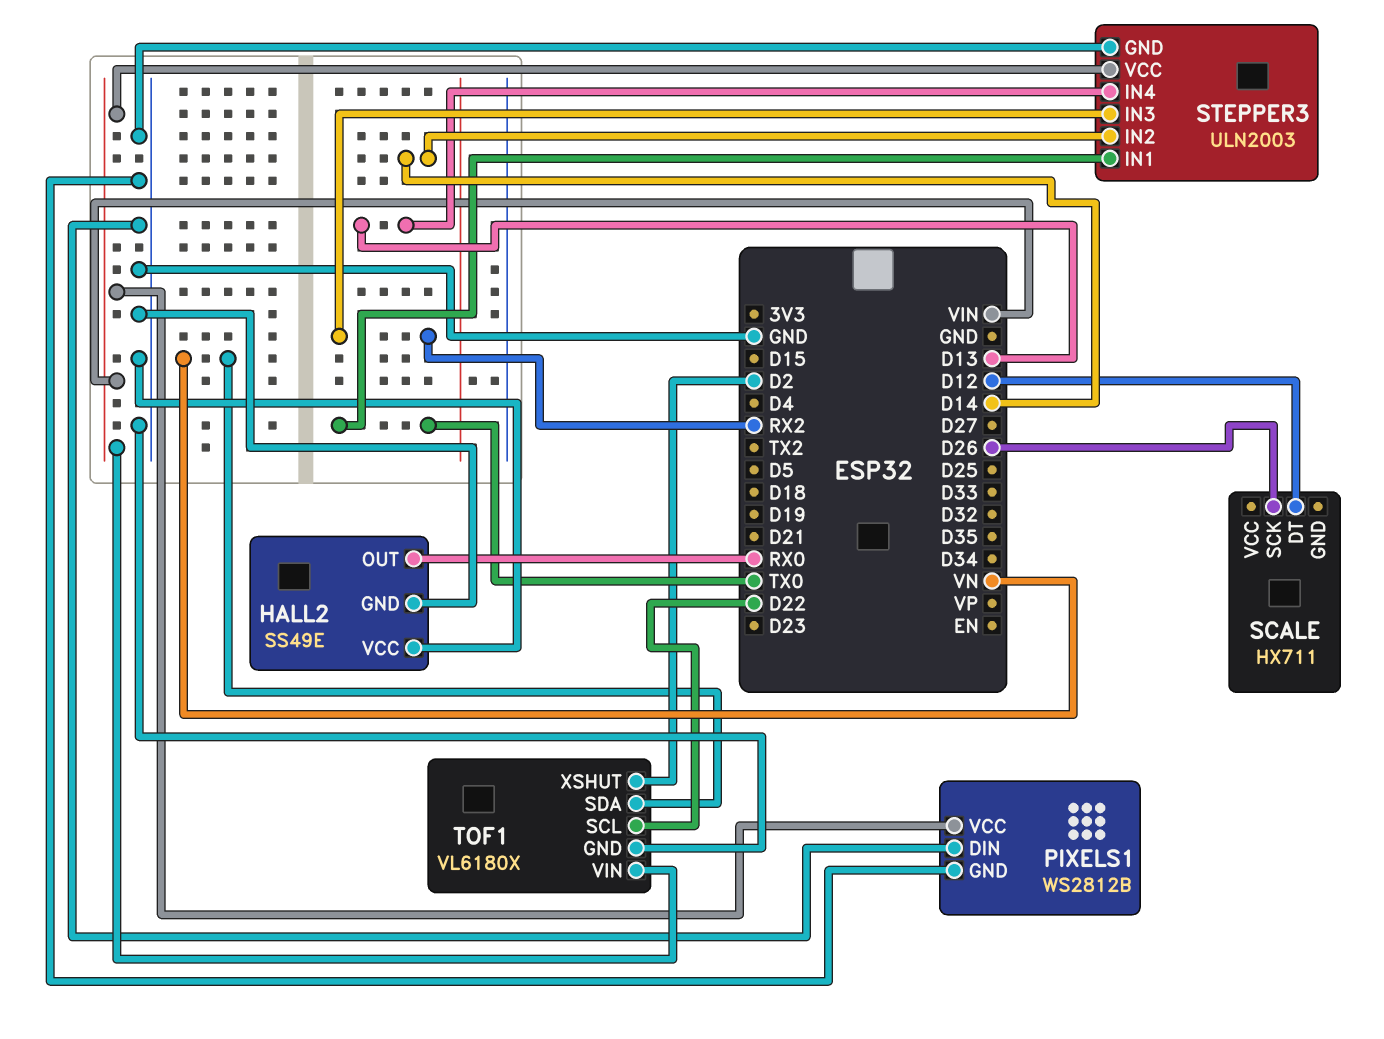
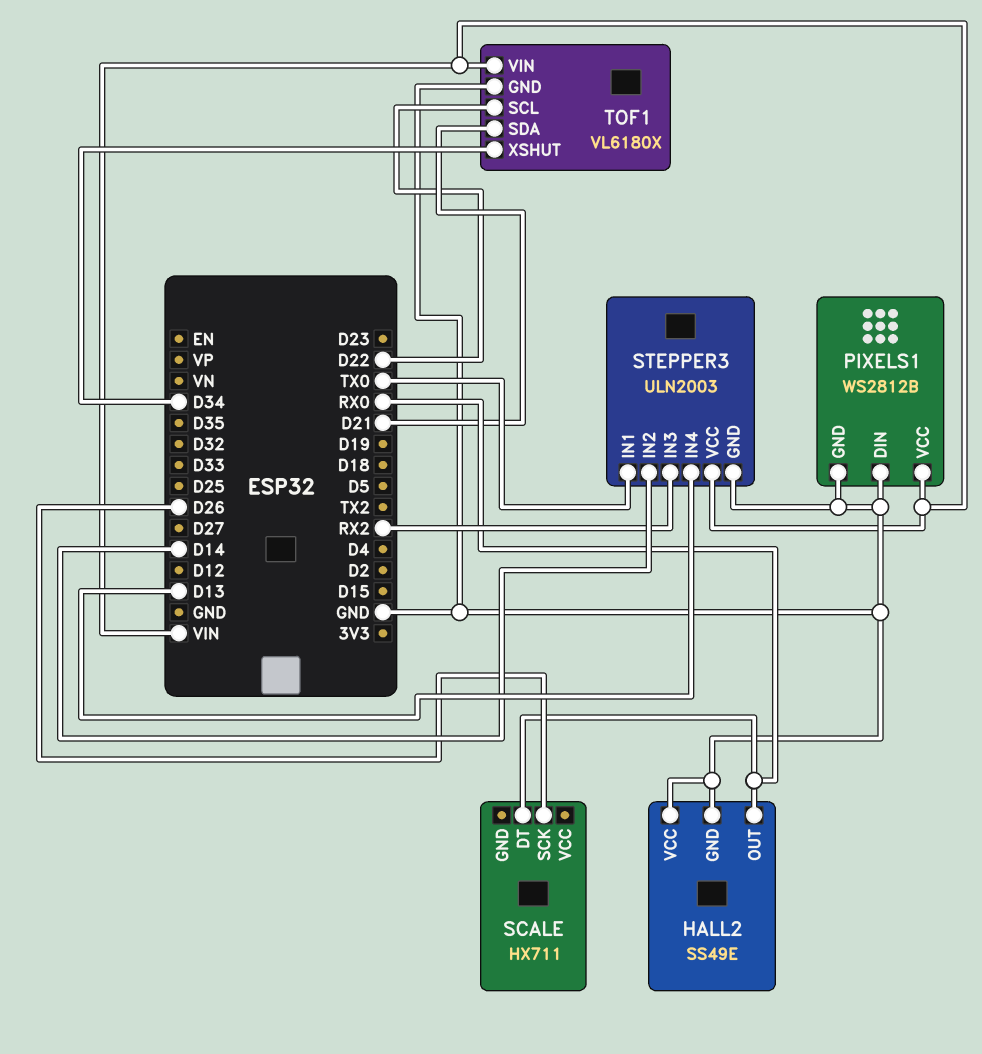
SCALE pin DT: D12 -> RX0
TOF1 pin SDA: VN -> D21
TOF1 pin XSHUT: D2 -> D34

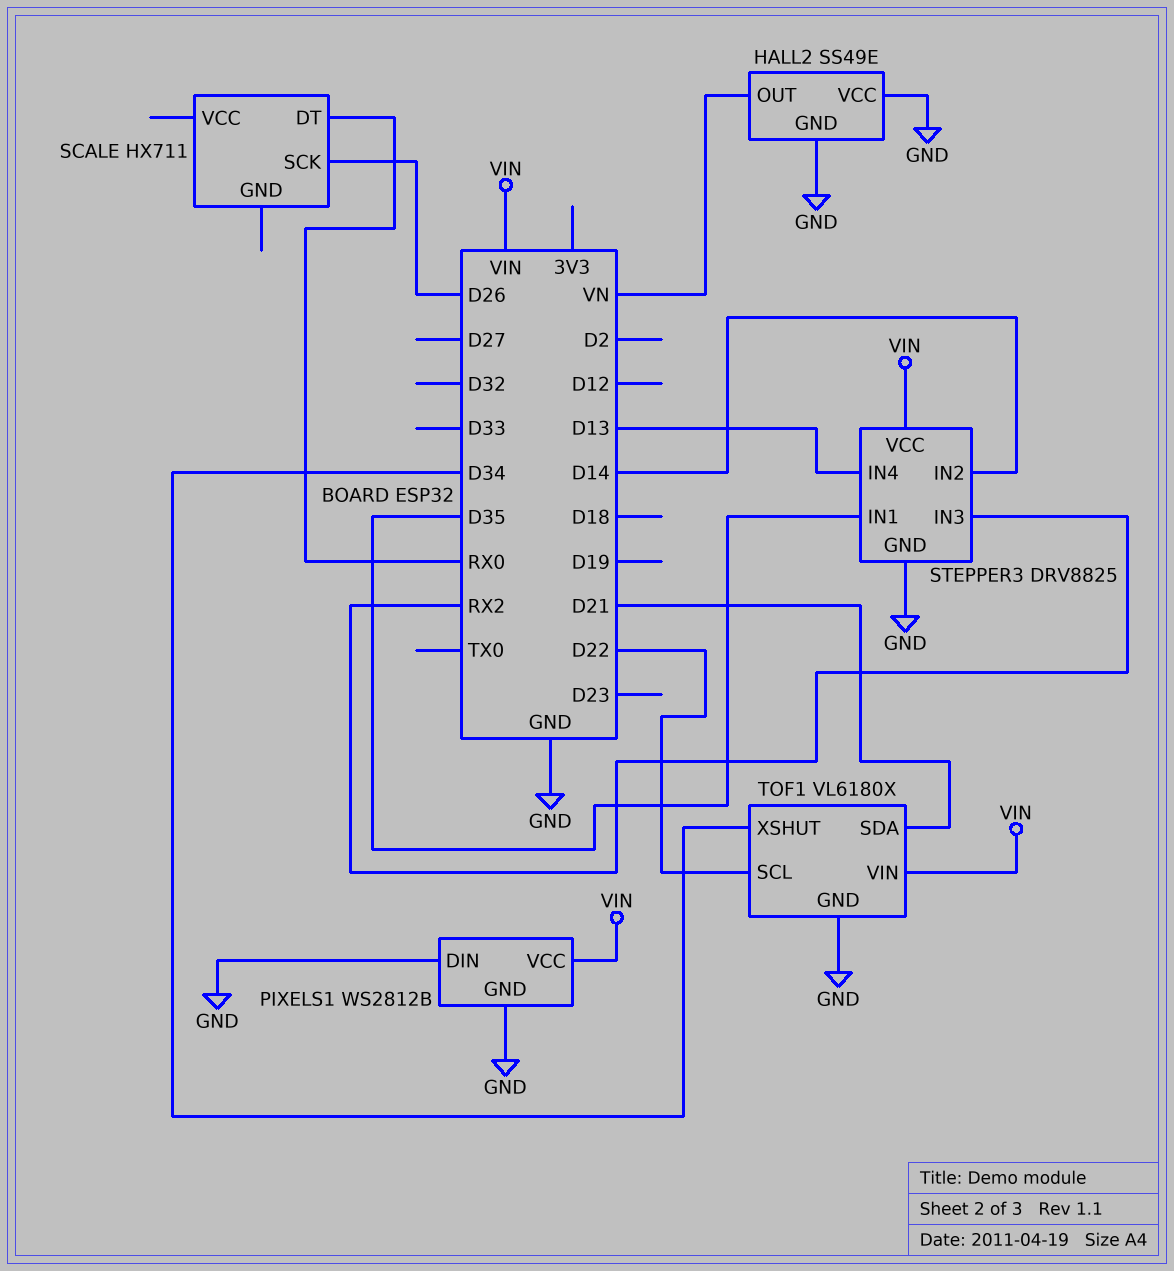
HALL2 pin OUT: RX0 -> VN
STEPPER3: ULN2003 -> DRV8825
STEPPER3 pin IN1: TX0 -> D35

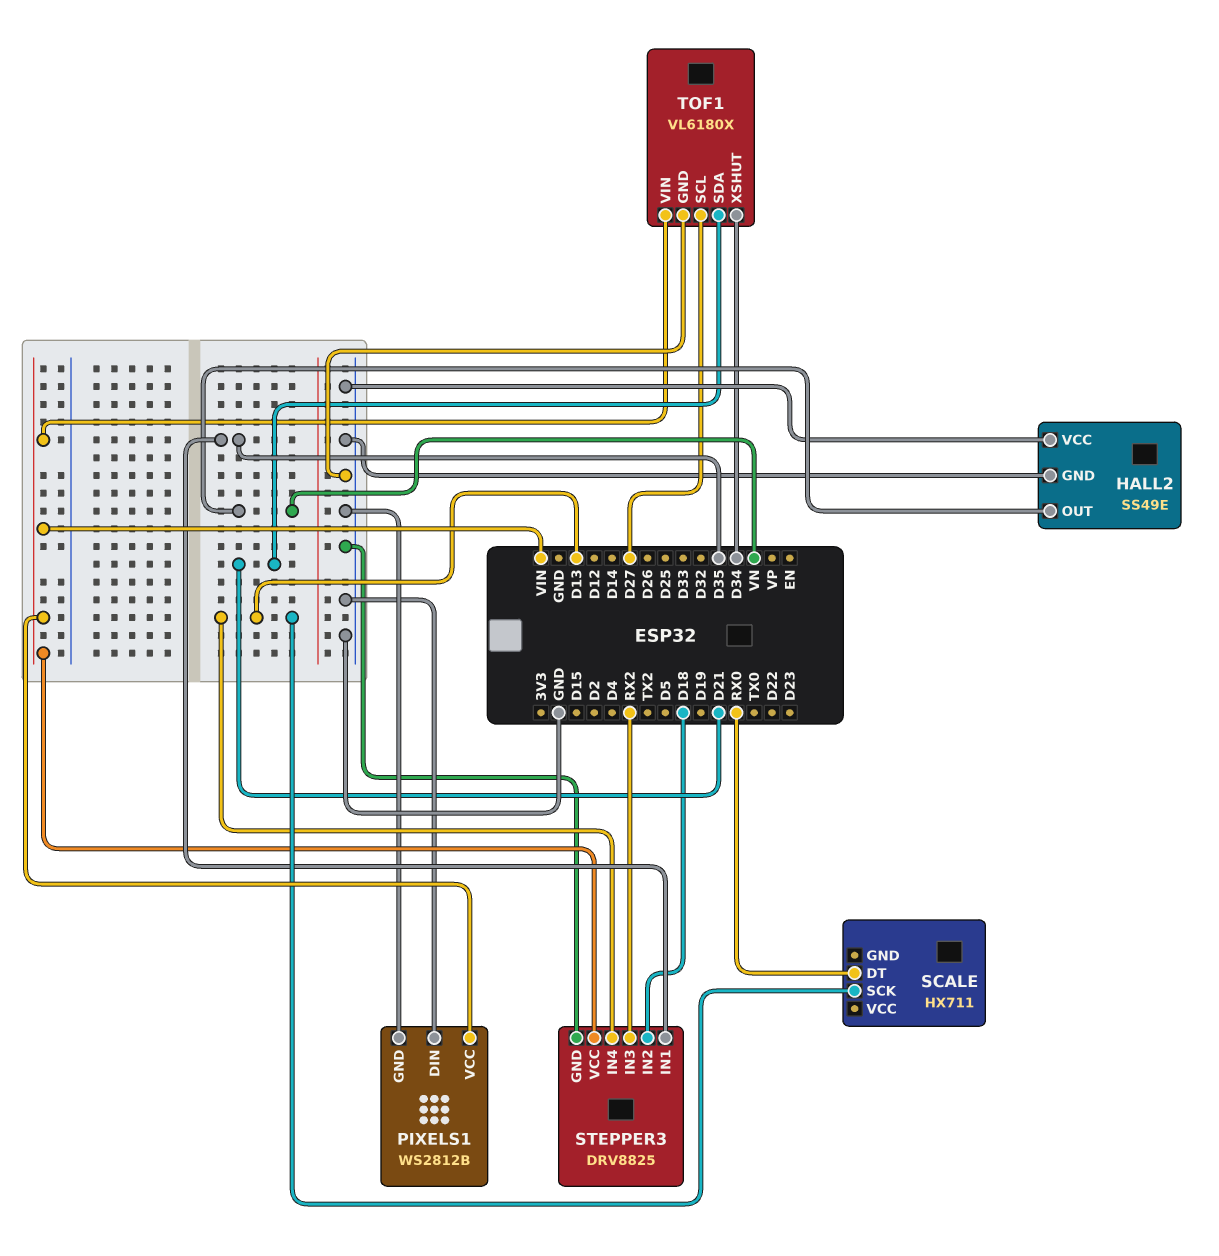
SCALE pin SCK: D26 -> D13
STEPPER3 pin IN2: D14 -> D18
TOF1 pin SCL: D22 -> D27

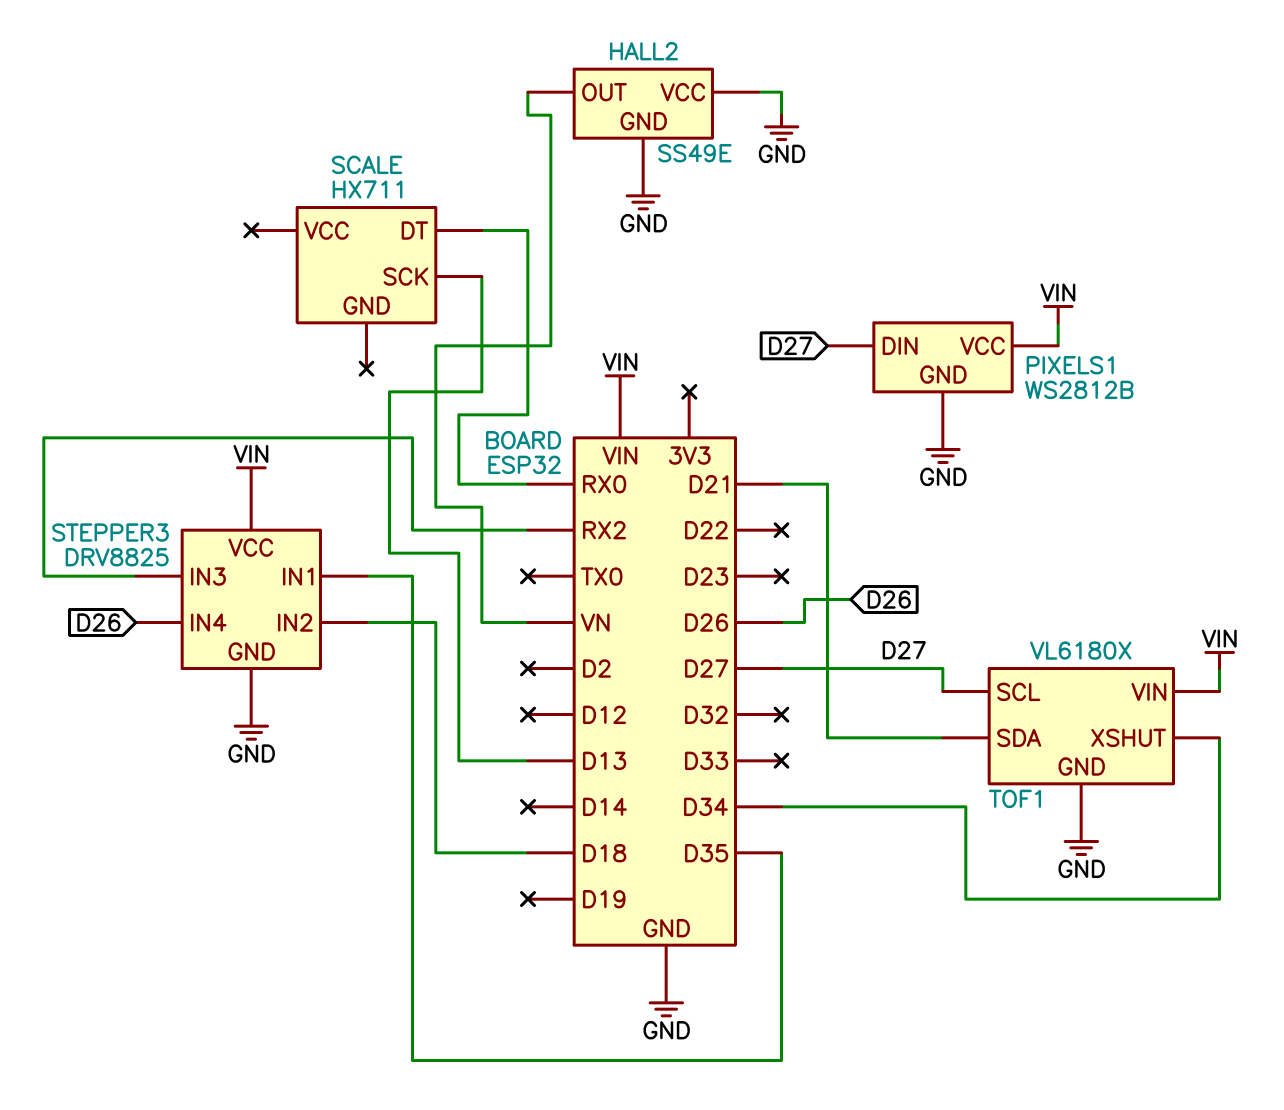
PIXELS1 pin DIN: GND -> D27
STEPPER3 pin IN4: D13 -> D26

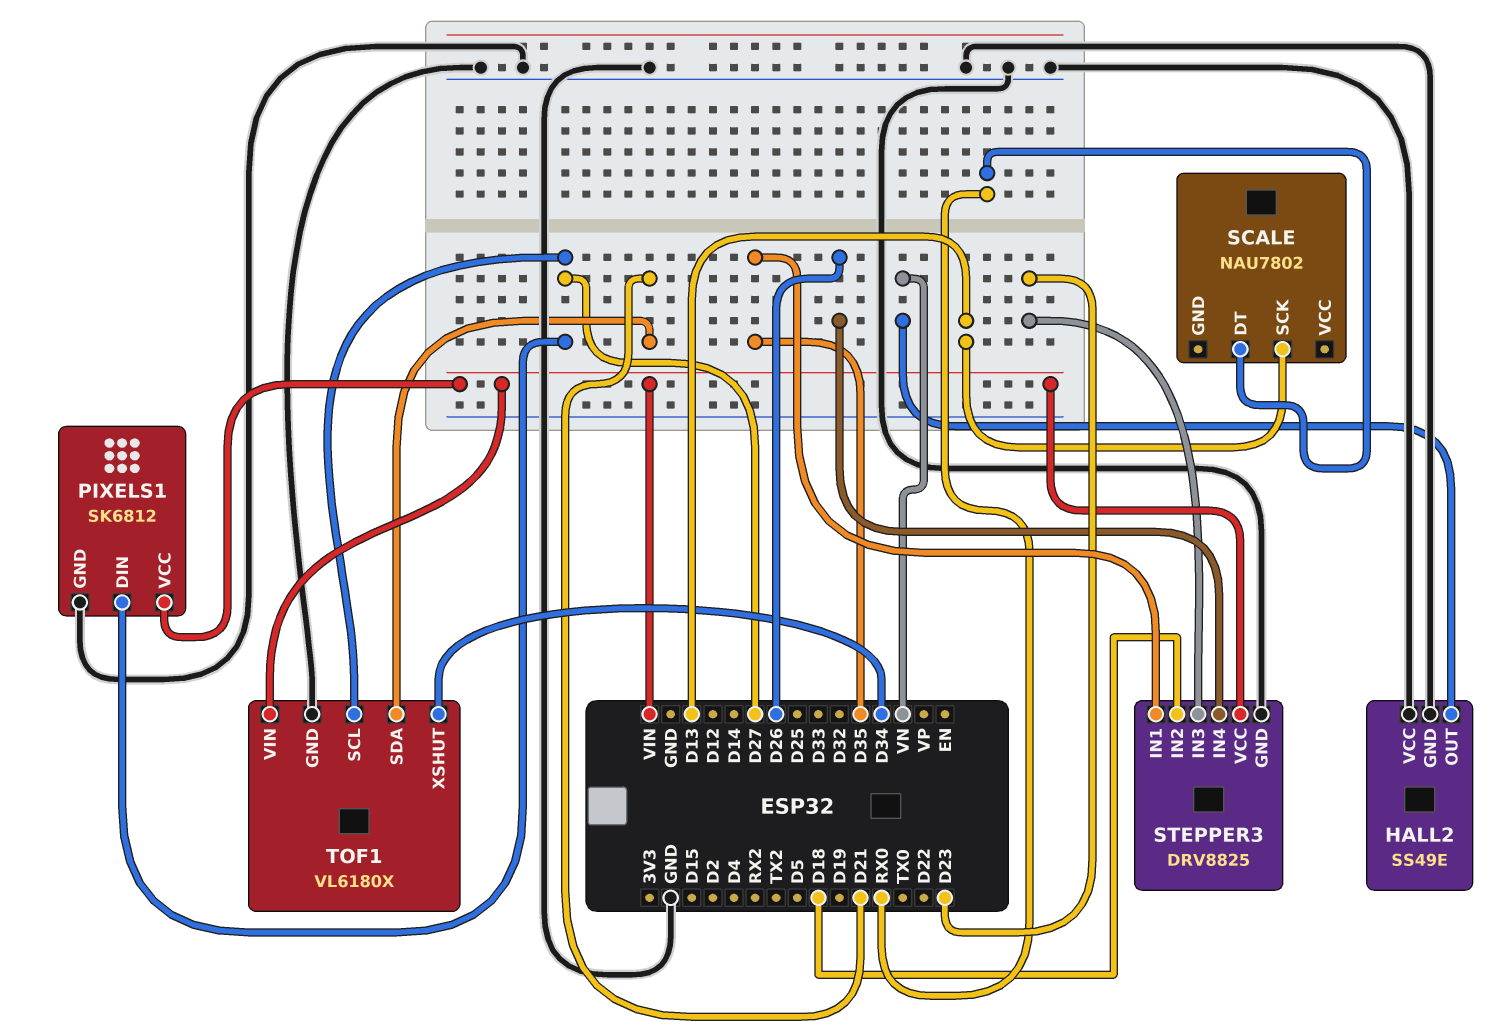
PIXELS1: WS2812B -> SK6812
SCALE: HX711 -> NAU7802
STEPPER3 pin IN3: RX2 -> D23

